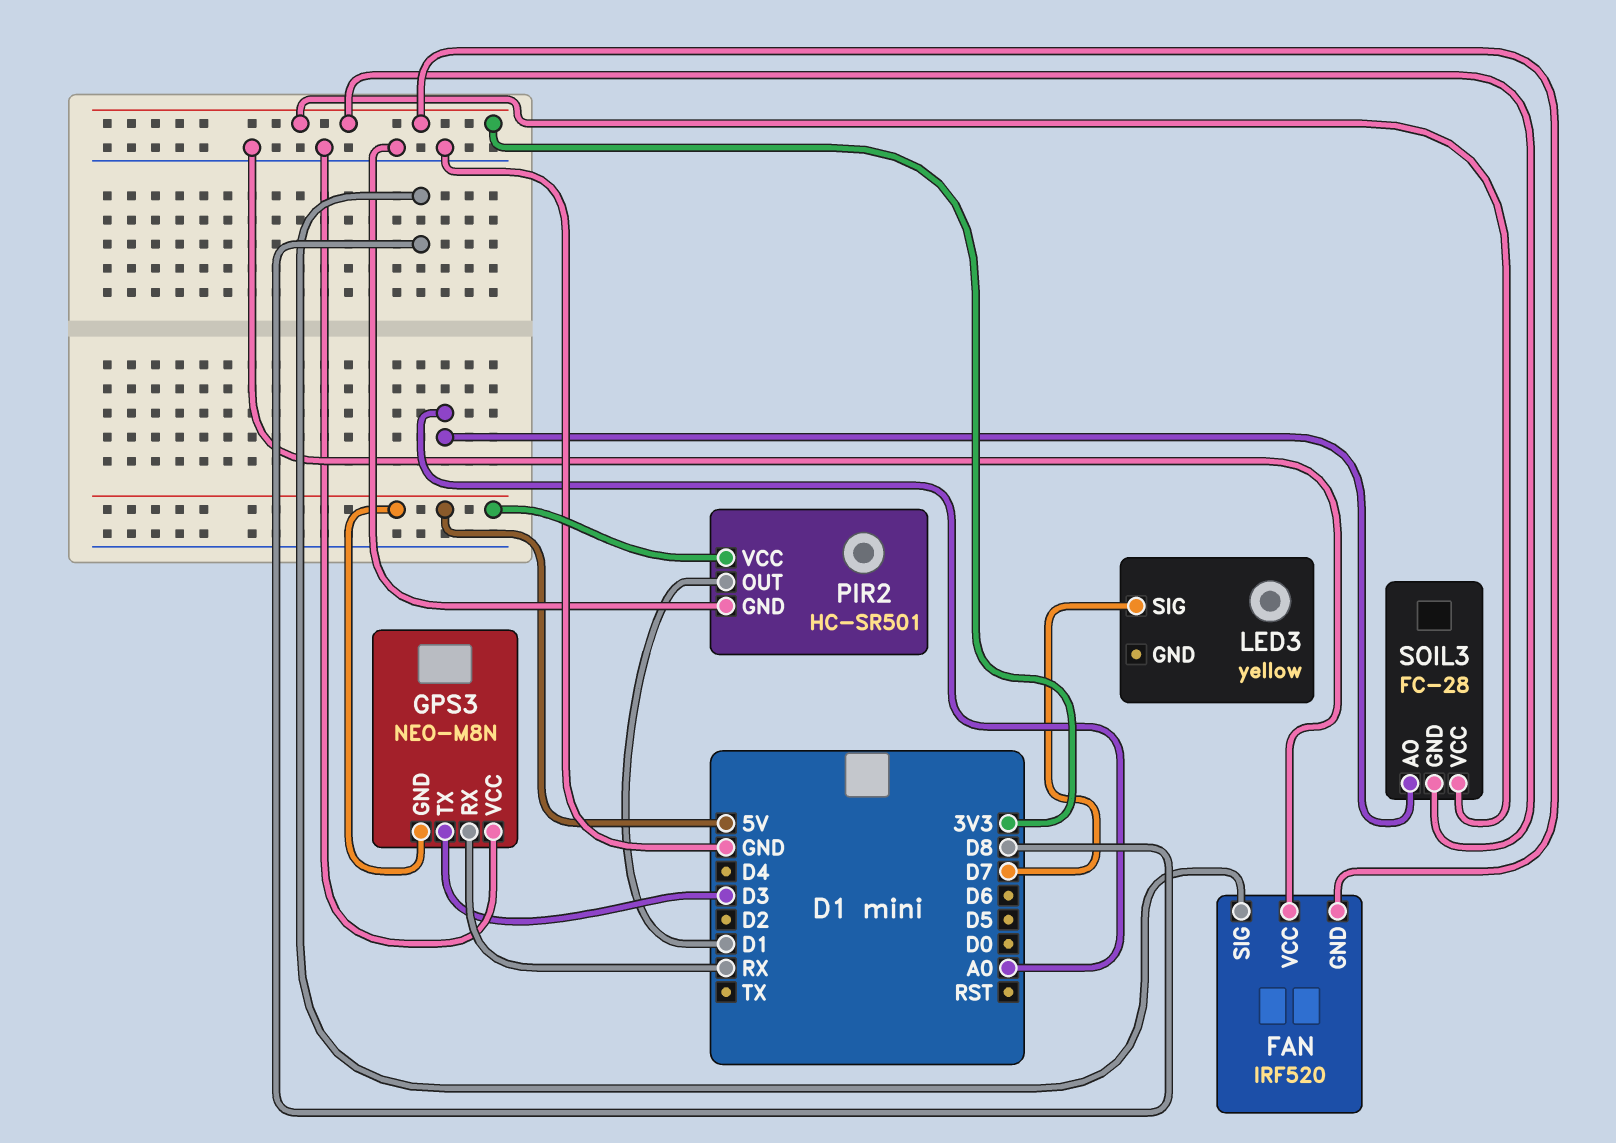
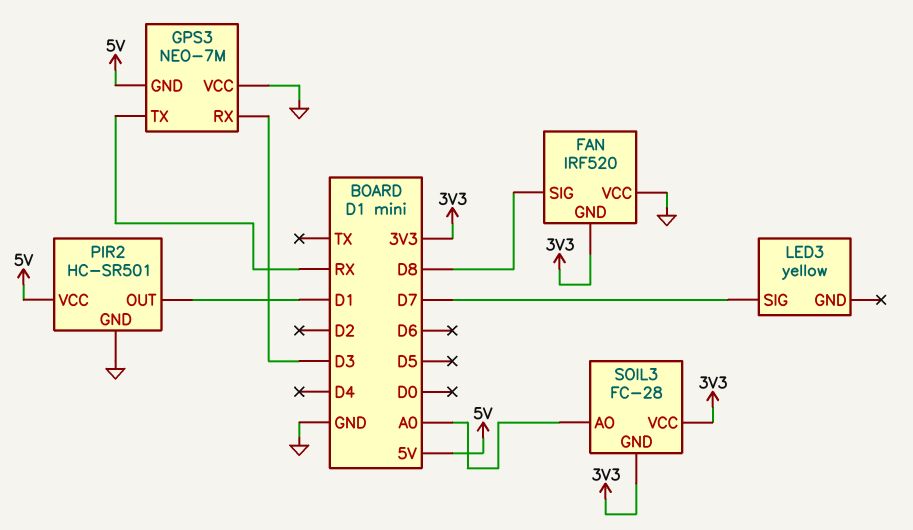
GPS3: NEO-M8N -> NEO-7M
GPS3 pin RX: RX -> D3
GPS3 pin TX: D3 -> RX

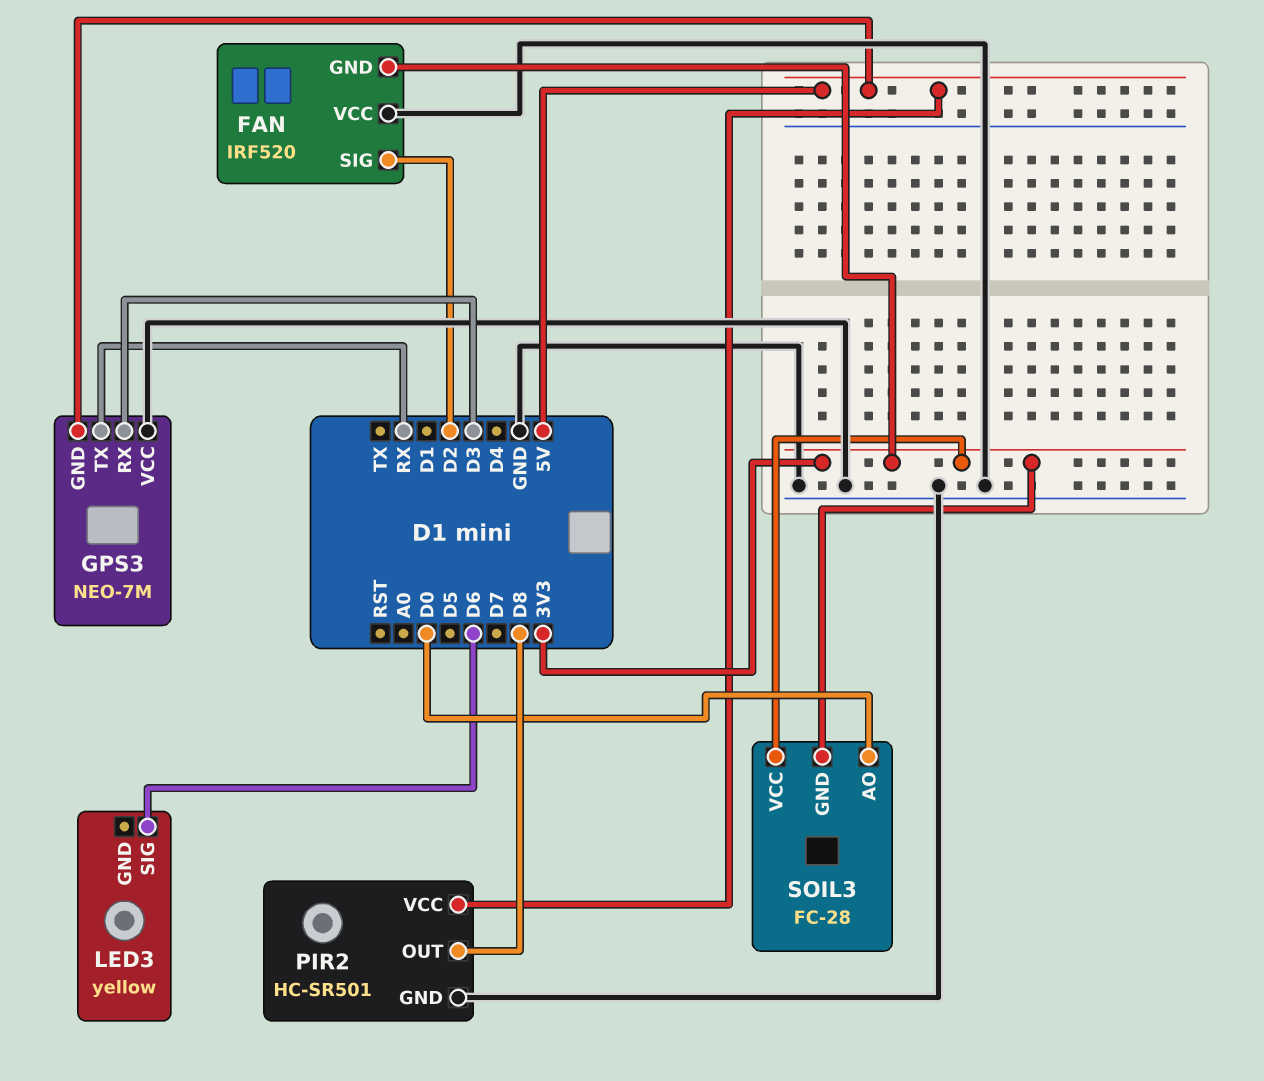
FAN pin SIG: D8 -> D2
LED3 pin SIG: D7 -> D6
PIR2 pin OUT: D1 -> D8
SOIL3 pin AO: A0 -> D0

